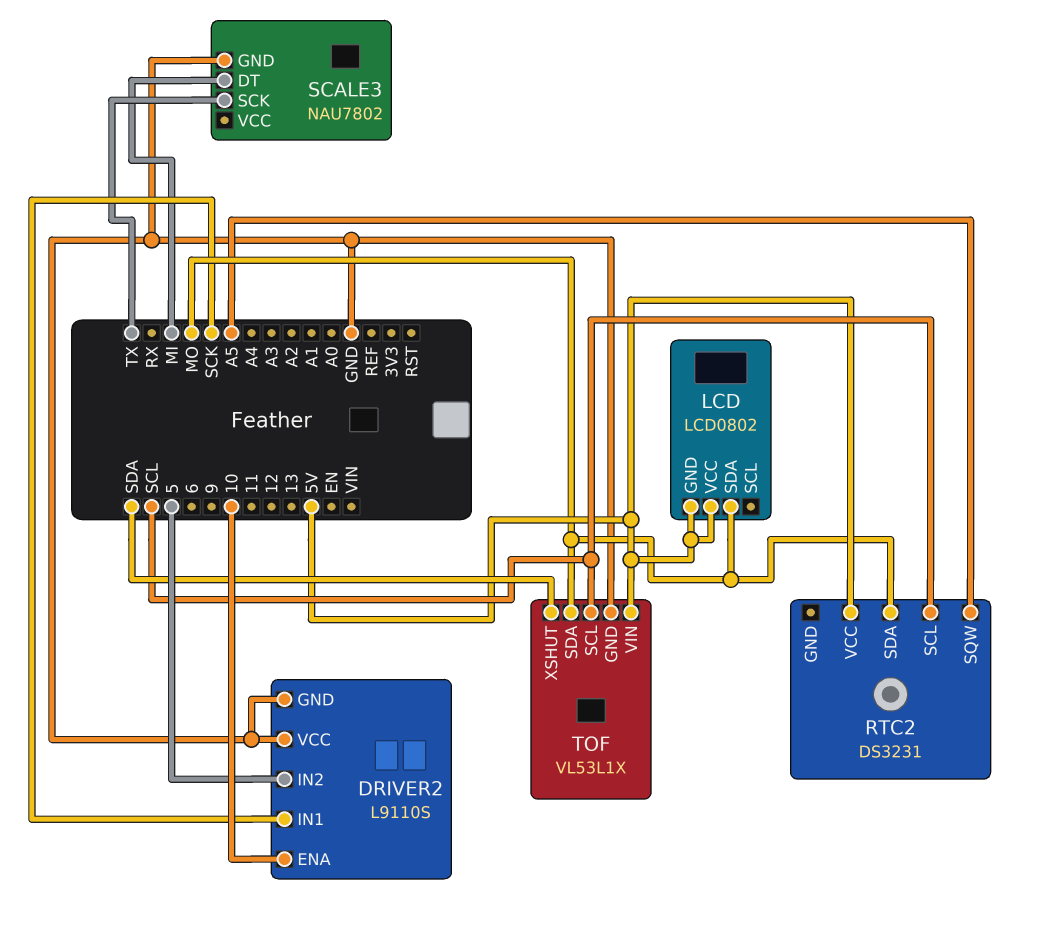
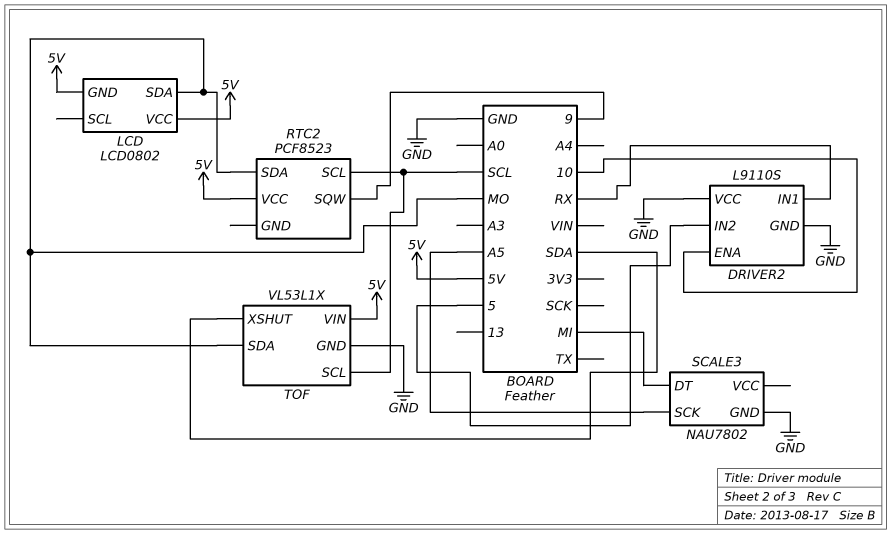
DRIVER2 pin IN1: SCK -> RX
RTC2: DS3231 -> PCF8523
RTC2 pin SQW: A5 -> 9
SCALE3 pin SCK: TX -> A5

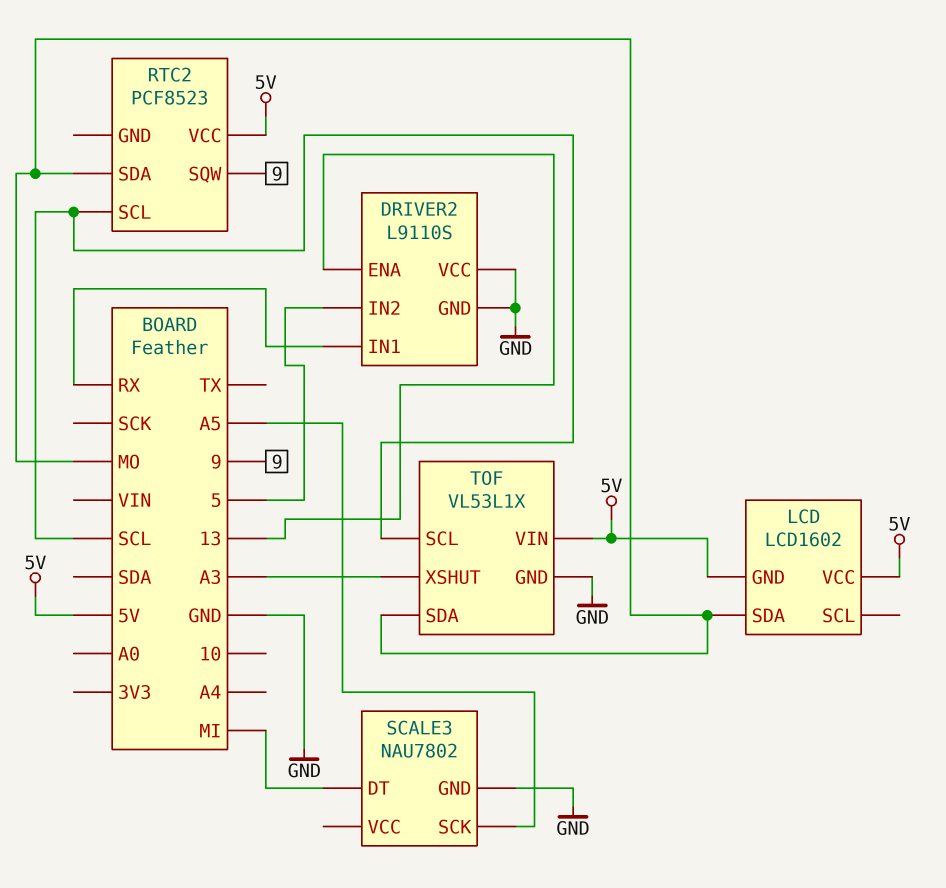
DRIVER2 pin ENA: 10 -> 13
LCD: LCD0802 -> LCD1602
TOF pin XSHUT: SDA -> A3

